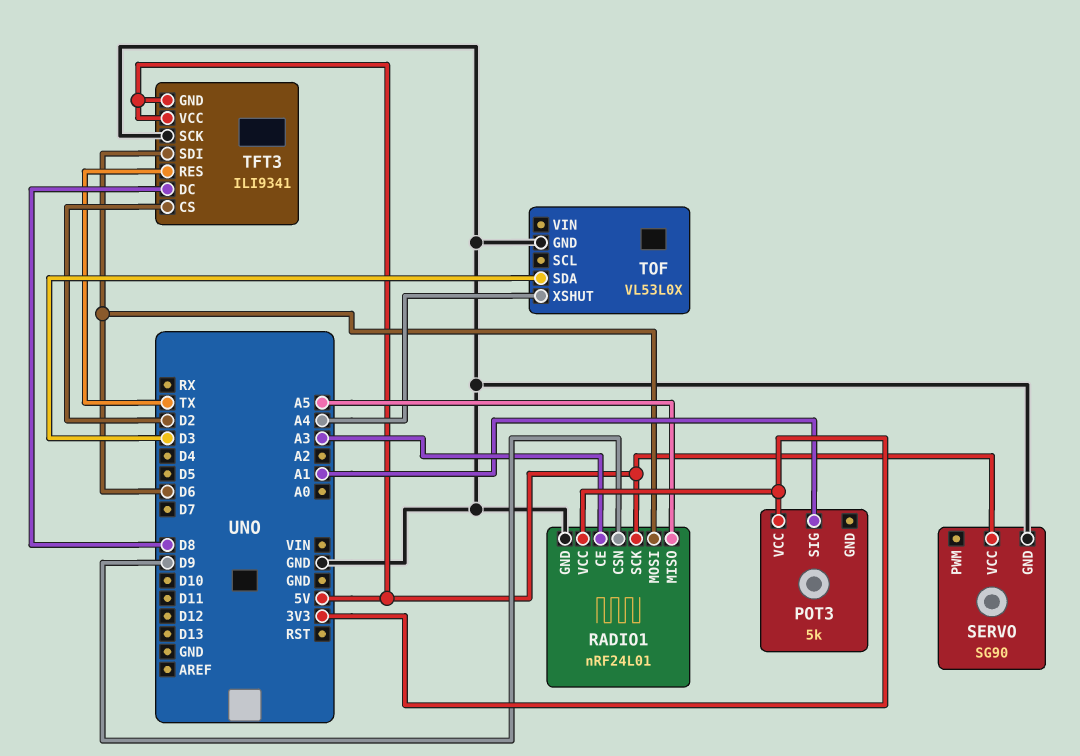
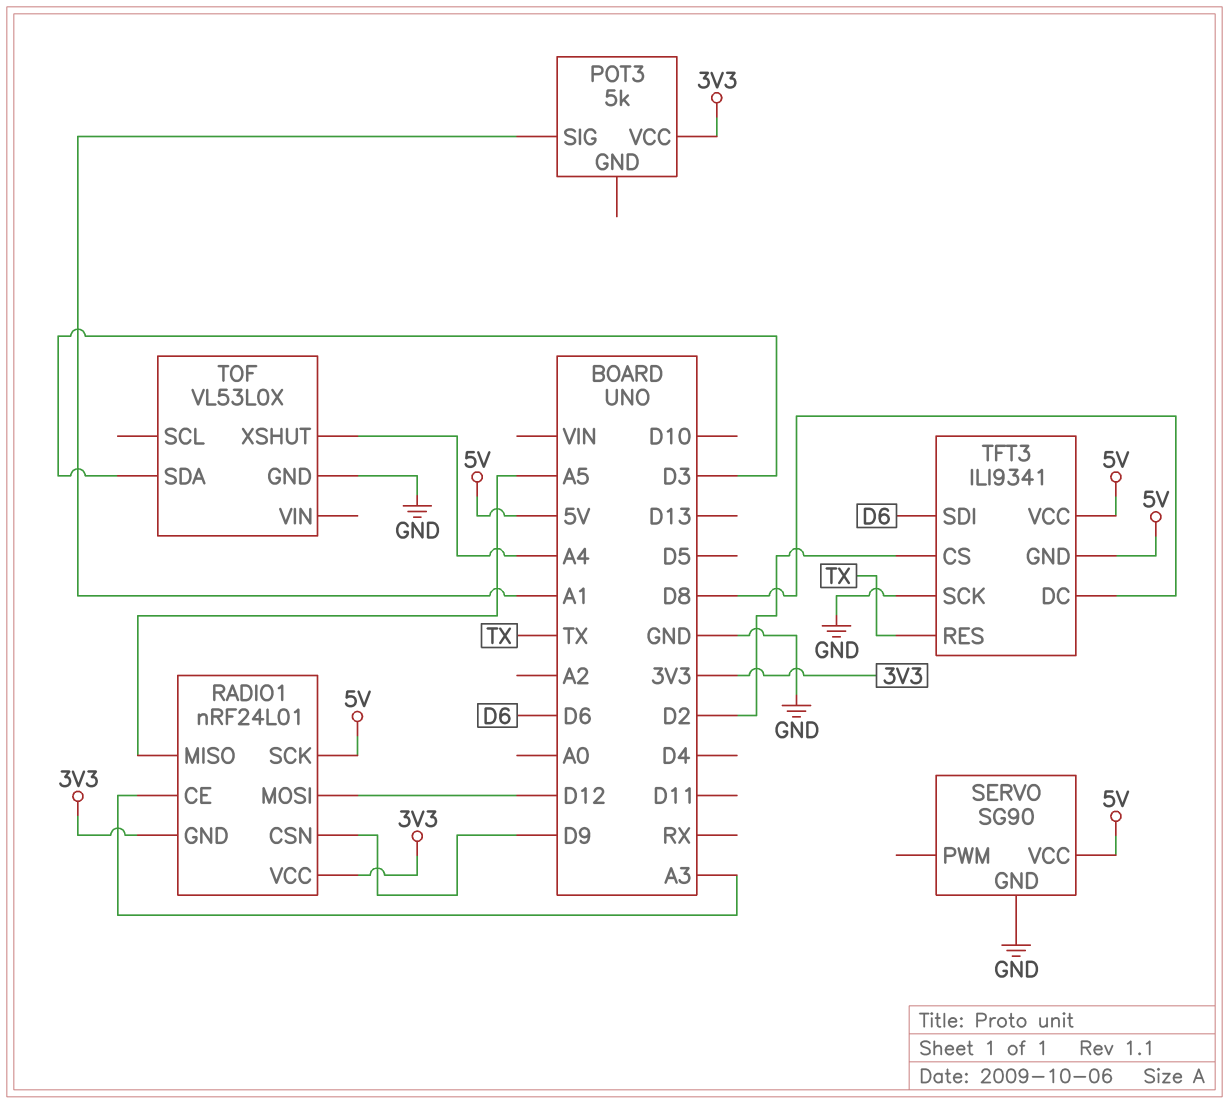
RADIO1 pin GND: GND -> 3V3
RADIO1 pin MOSI: D6 -> D12

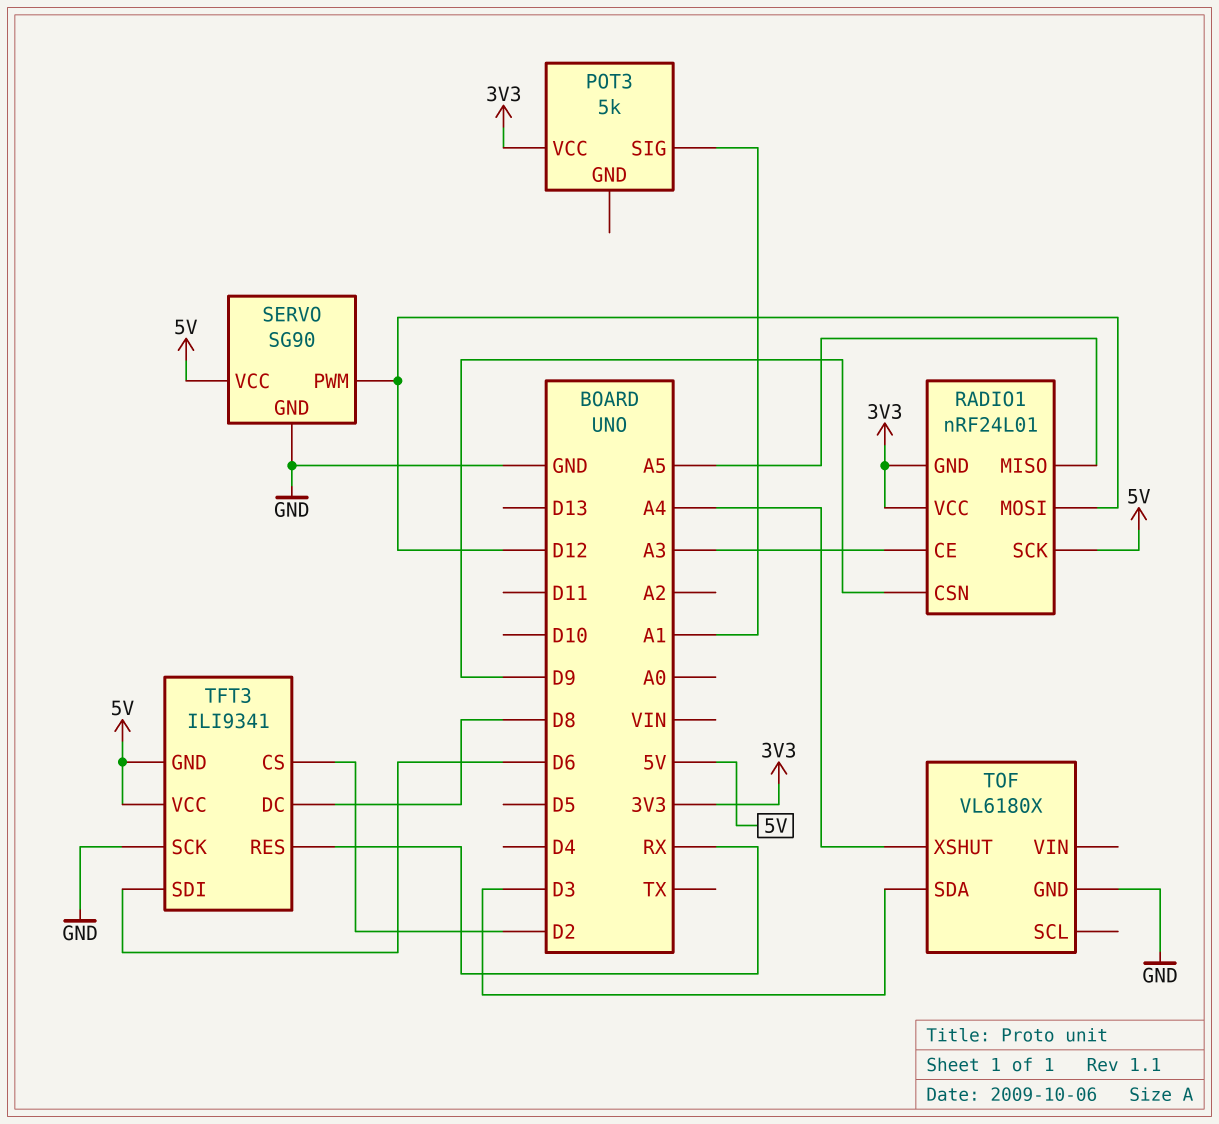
SERVO pin PWM: none -> D12
TFT3 pin RES: TX -> RX
TOF: VL53L0X -> VL6180X

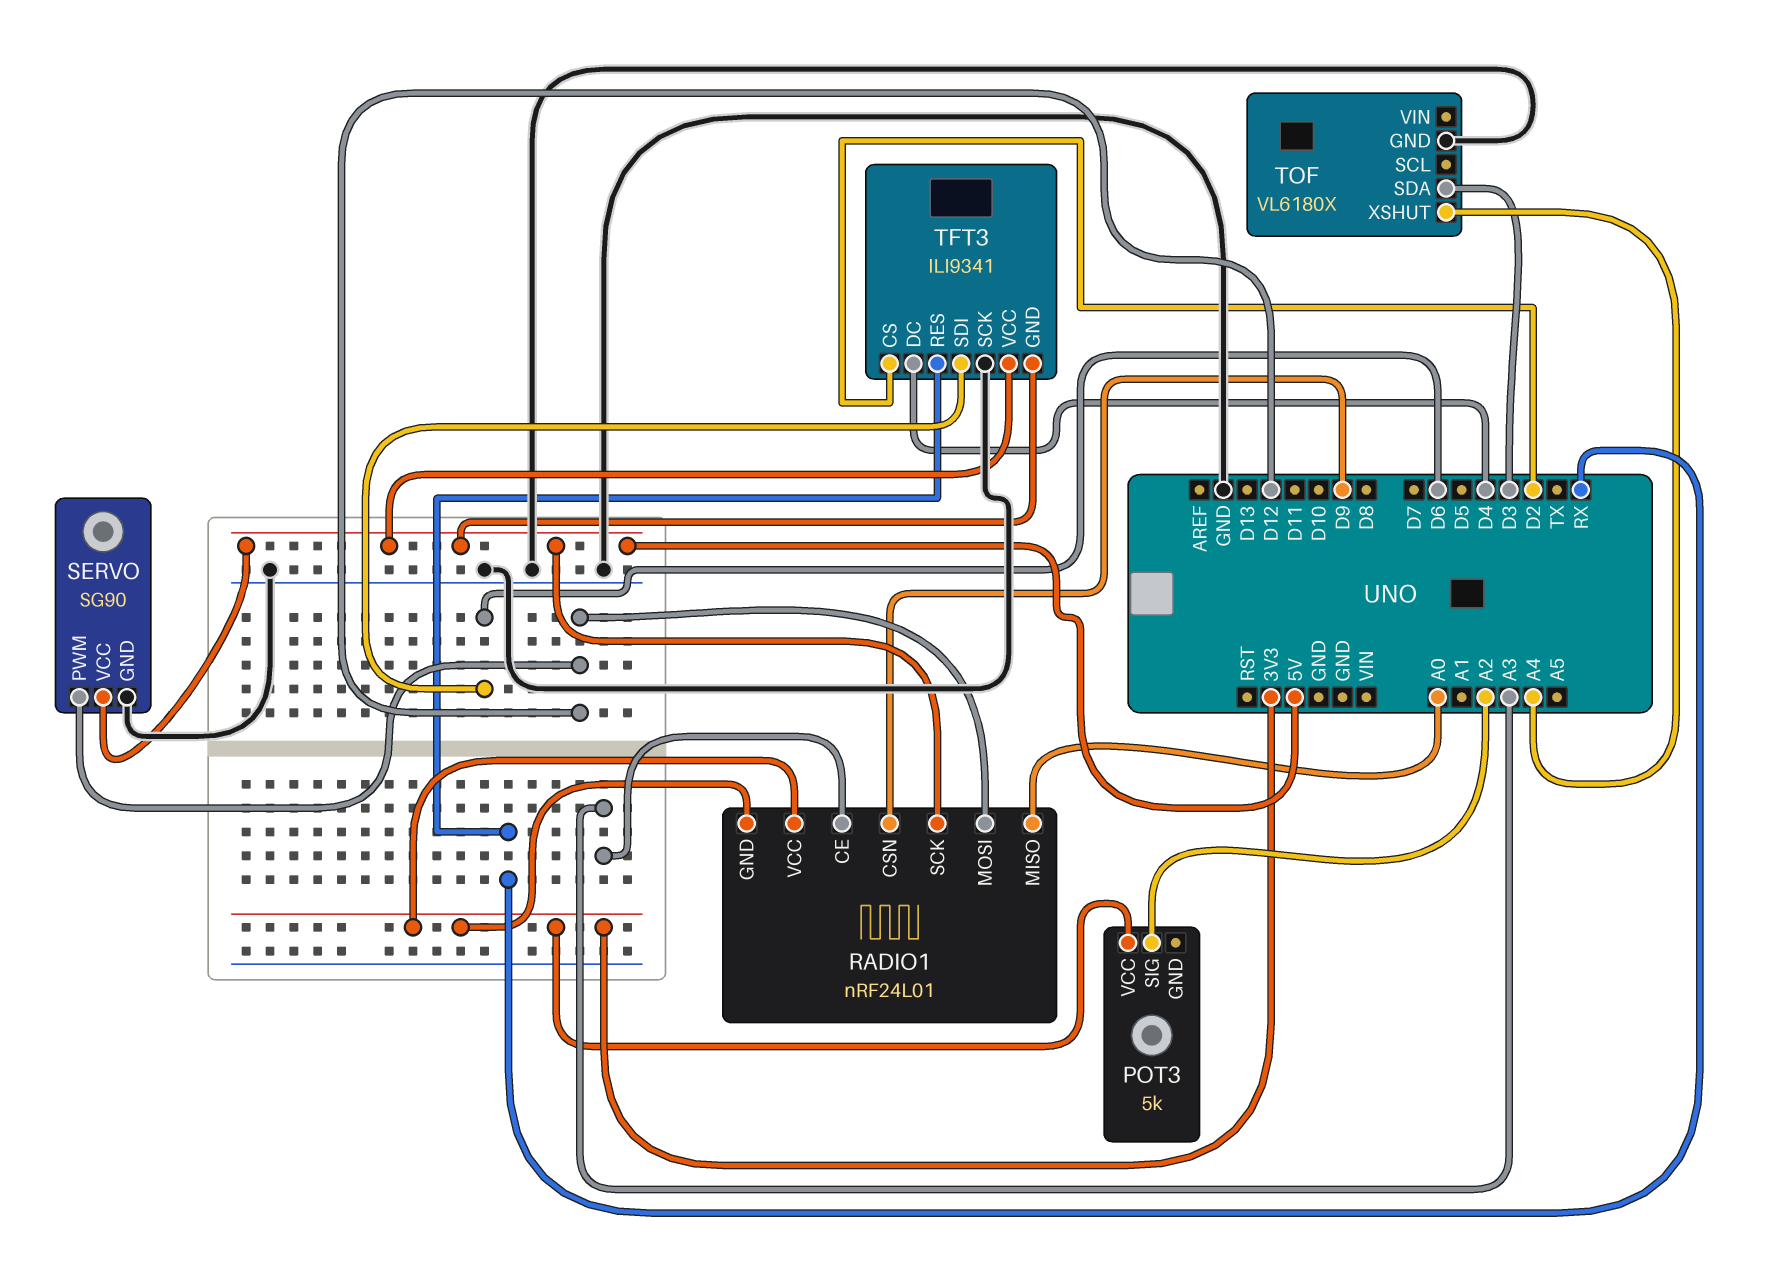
POT3 pin SIG: A1 -> A2
RADIO1 pin MISO: A5 -> A0
TFT3 pin DC: D8 -> D4

